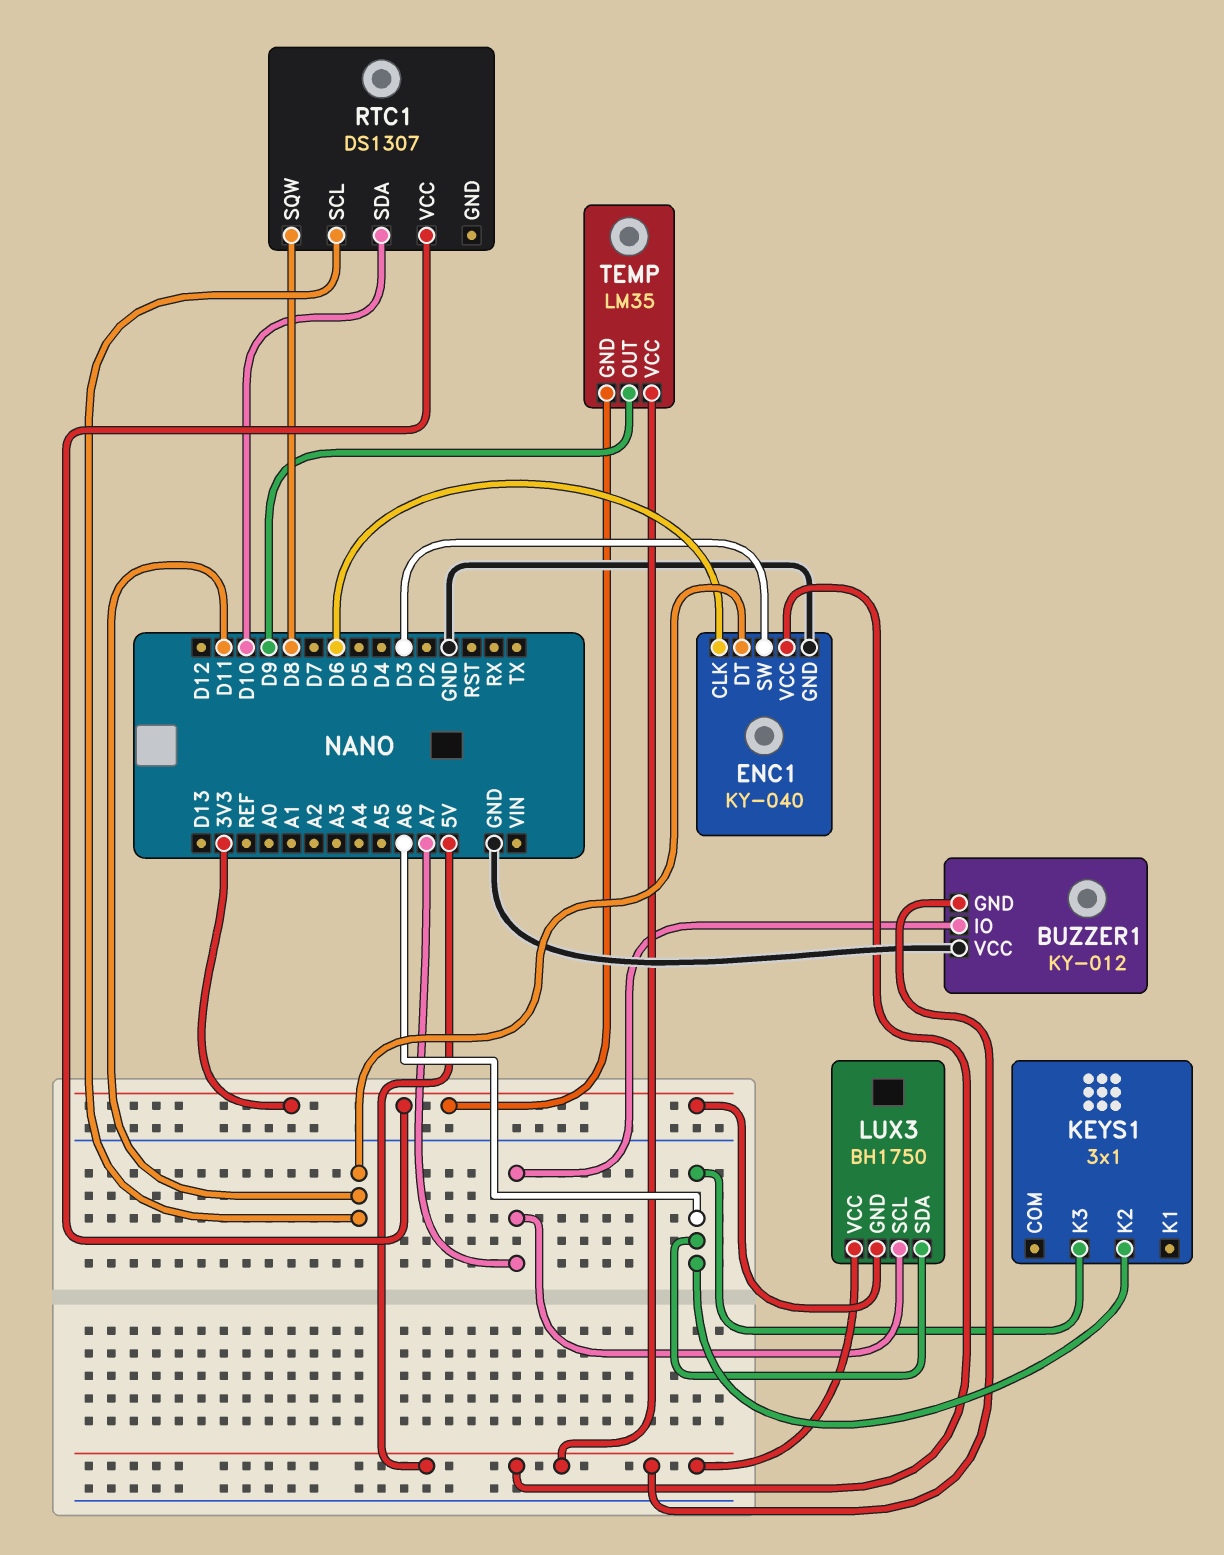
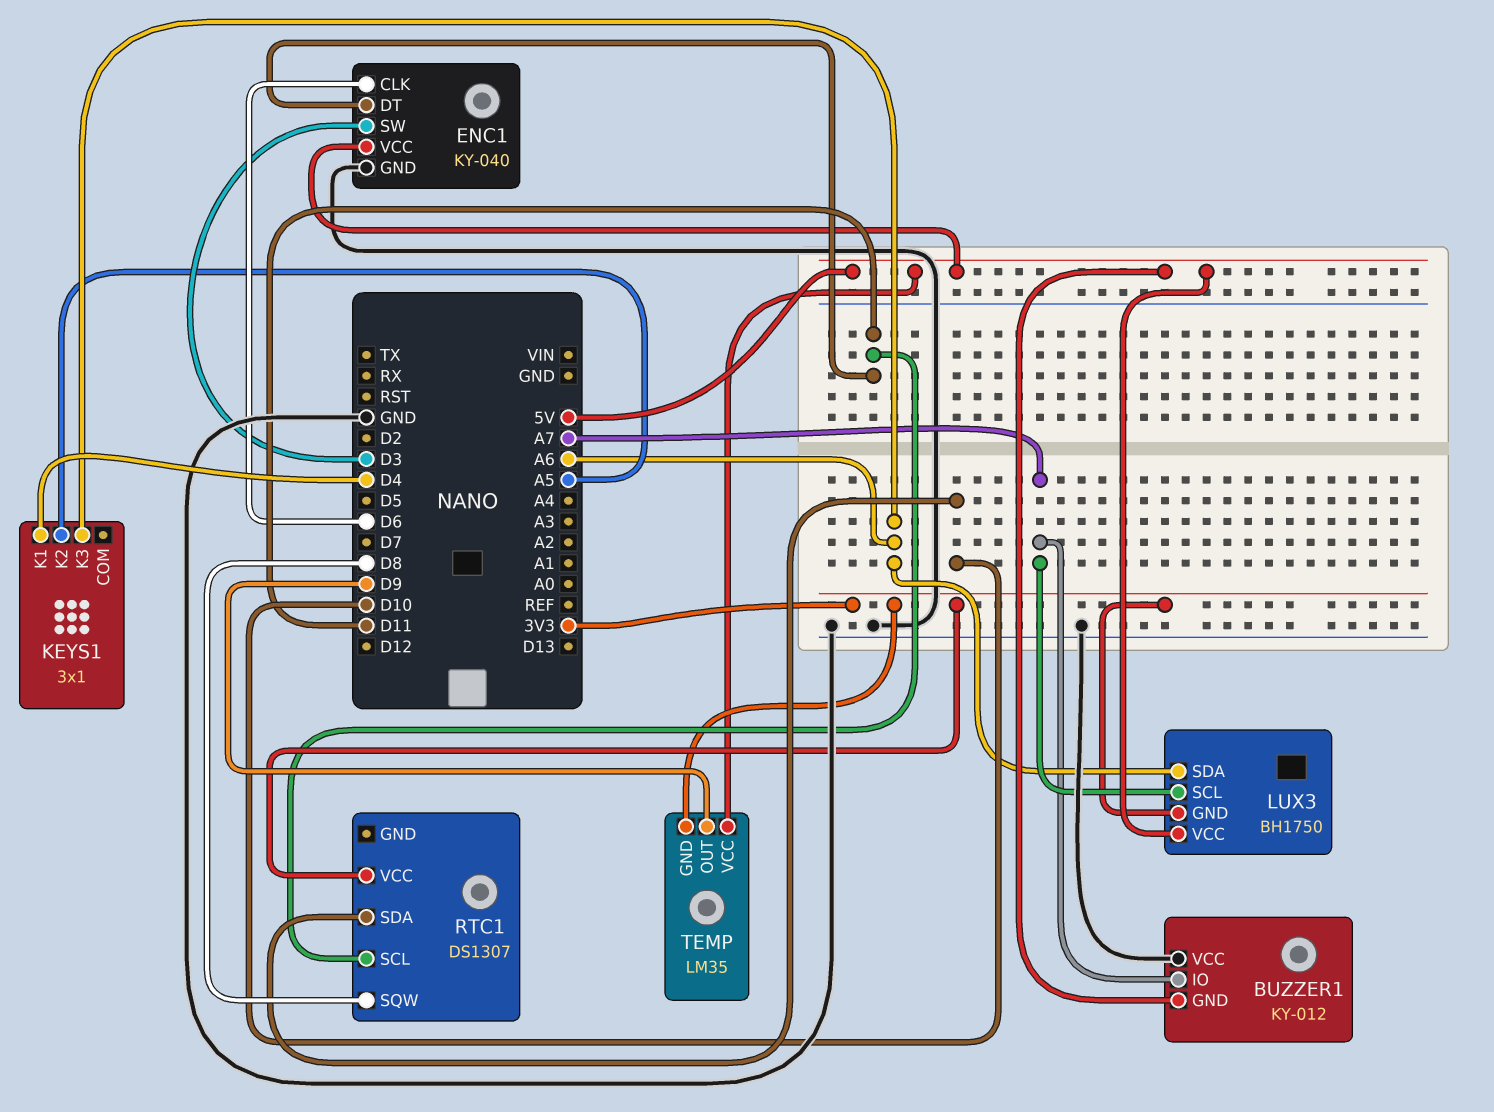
KEYS1 pin K1: none -> D4
KEYS1 pin K2: A6 -> A5

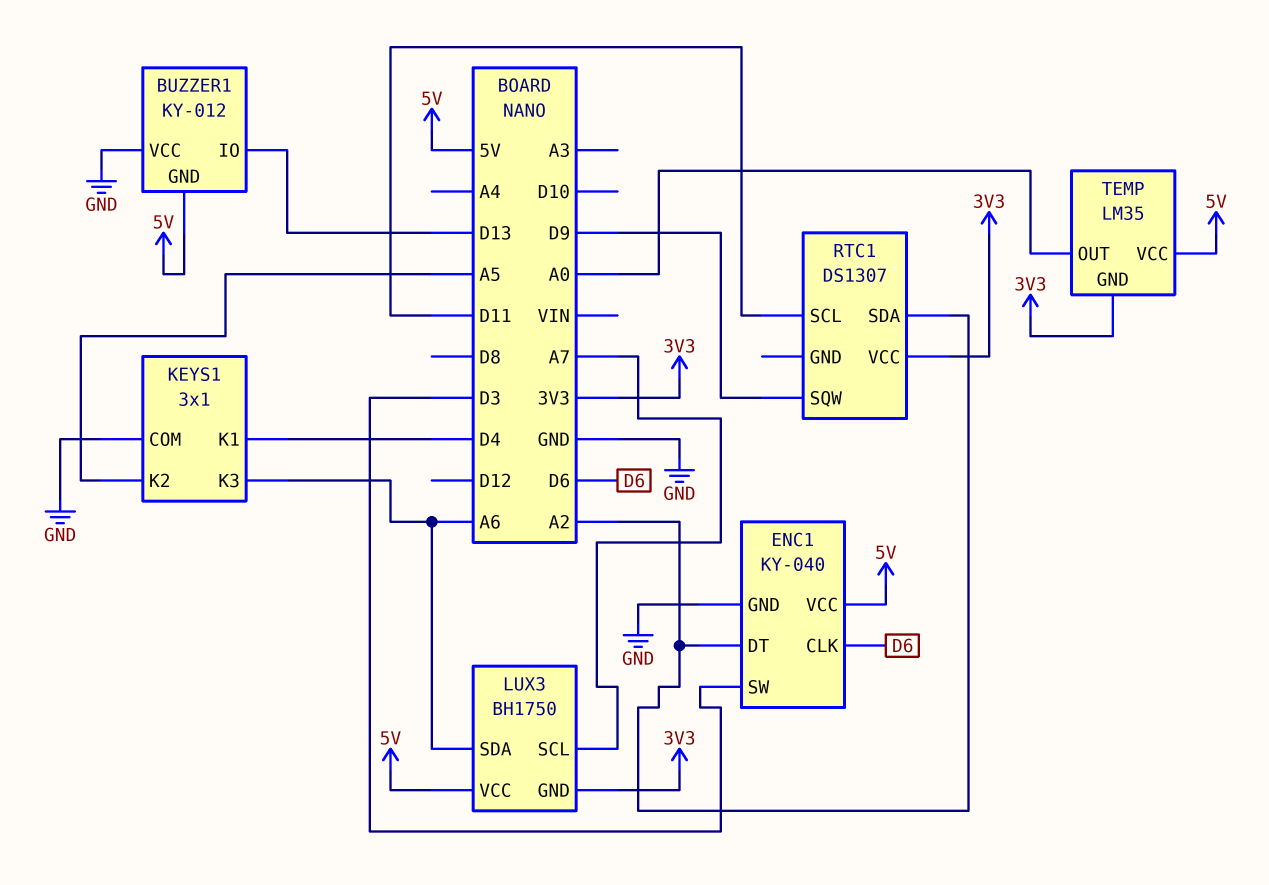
BUZZER1 pin IO: A7 -> D13
ENC1 pin DT: D11 -> A2
KEYS1 pin COM: none -> GND
RTC1 pin SDA: D10 -> A2
RTC1 pin SQW: D8 -> D9
TEMP pin OUT: D9 -> A0

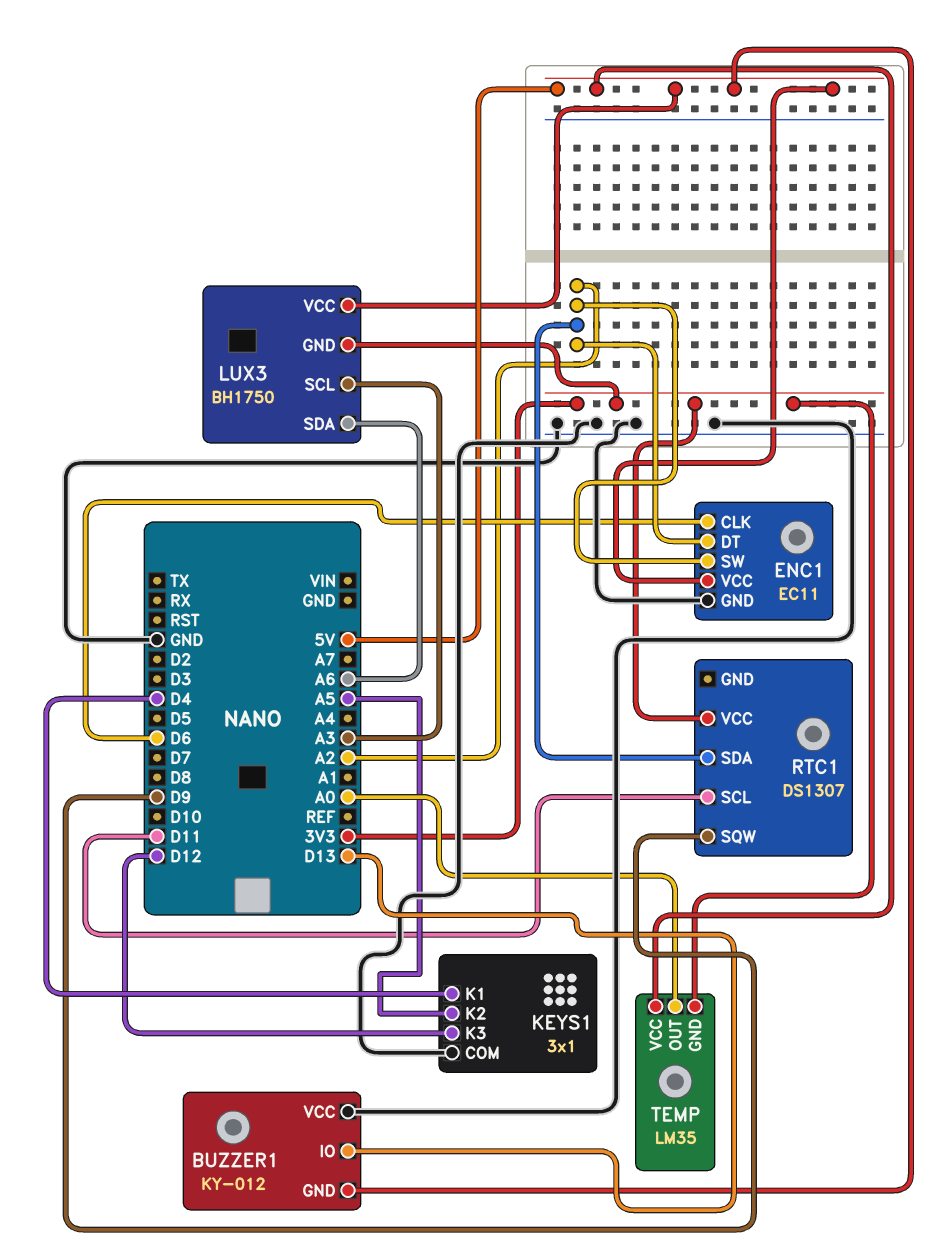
ENC1: KY-040 -> EC11
ENC1 pin SW: D3 -> A2
KEYS1 pin K3: A6 -> D12
LUX3 pin SCL: A7 -> A3

